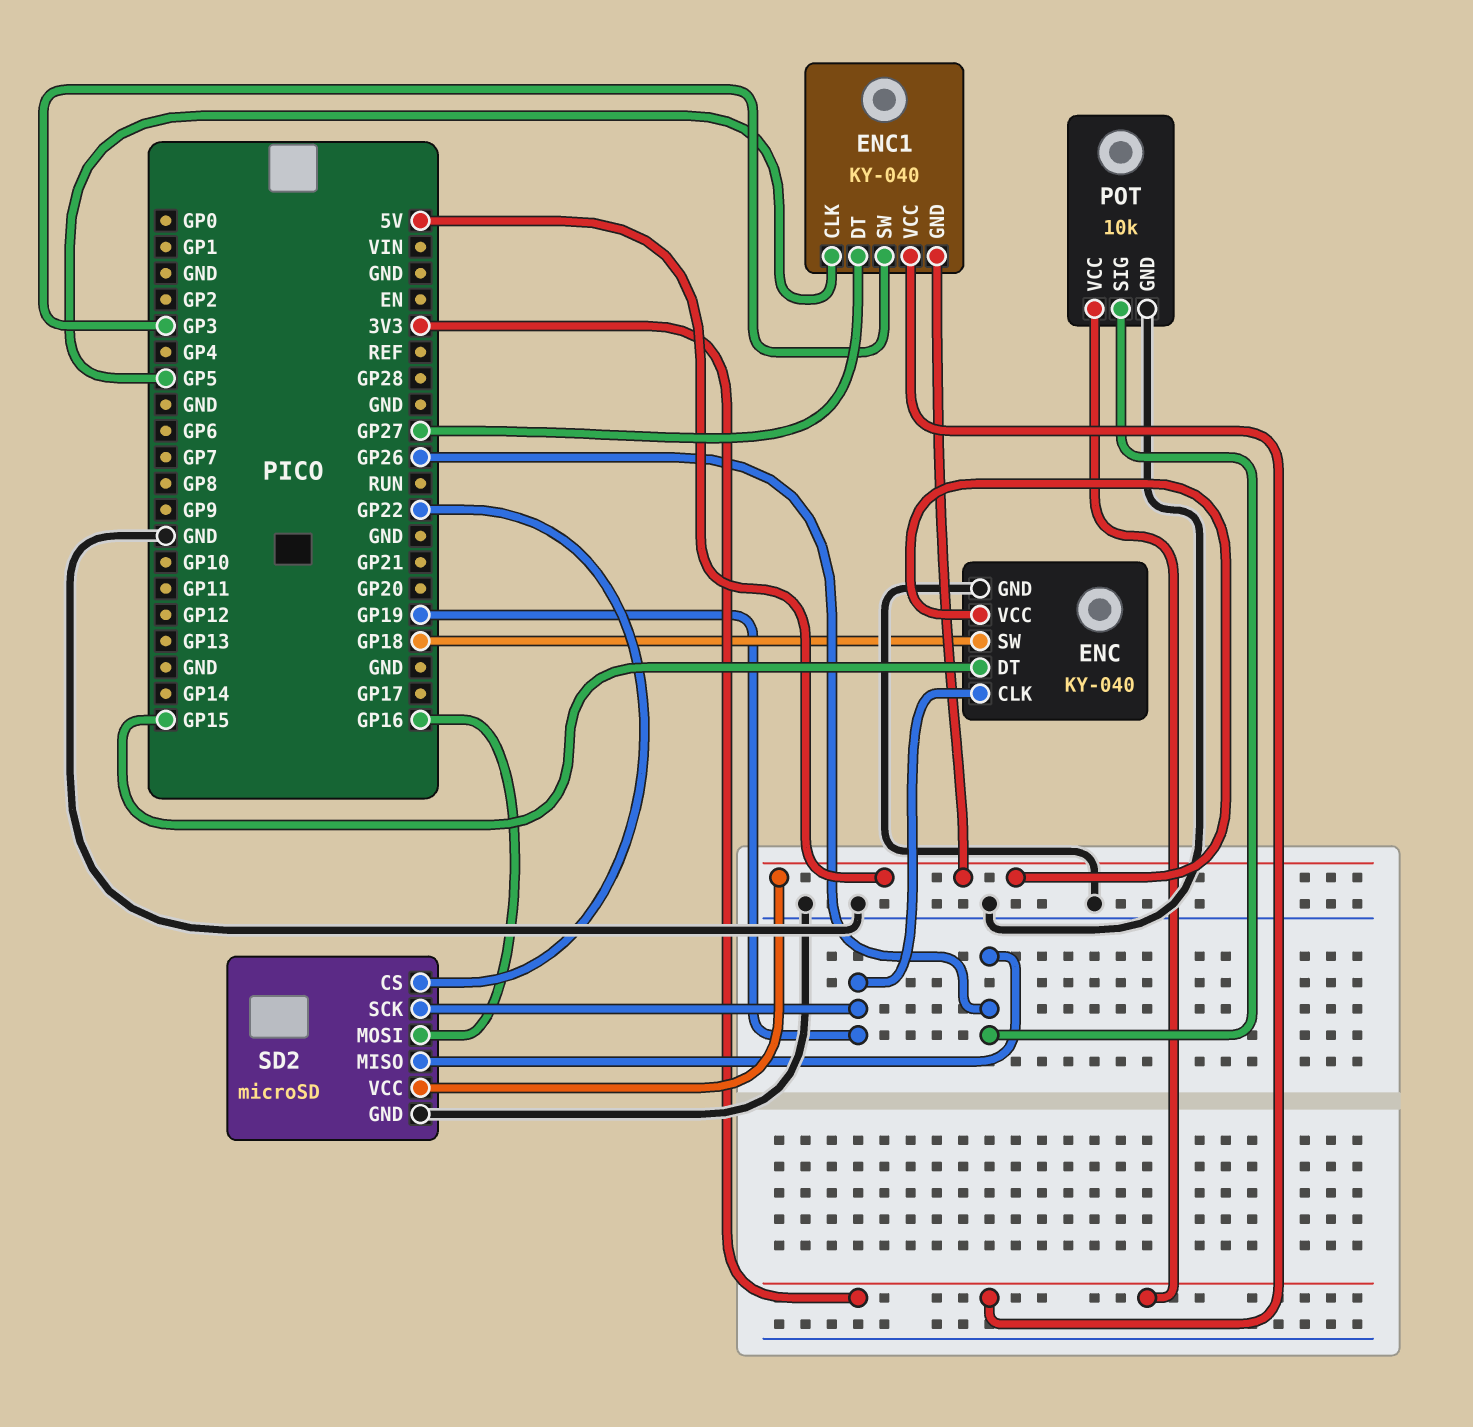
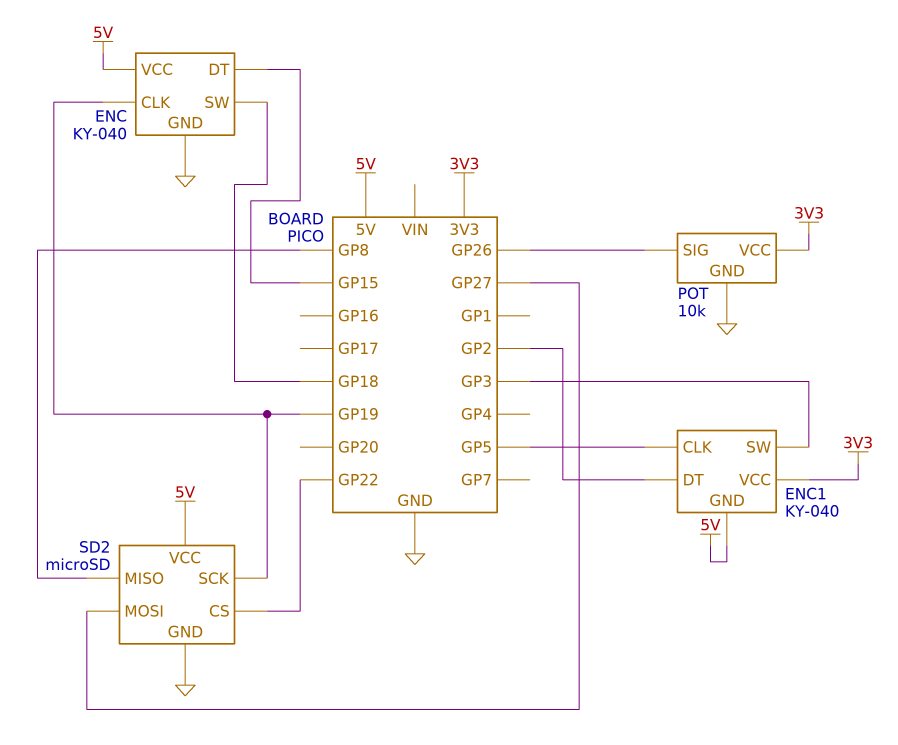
ENC1 pin DT: GP27 -> GP2
SD2 pin MISO: GP26 -> GP8
SD2 pin MOSI: GP16 -> GP27

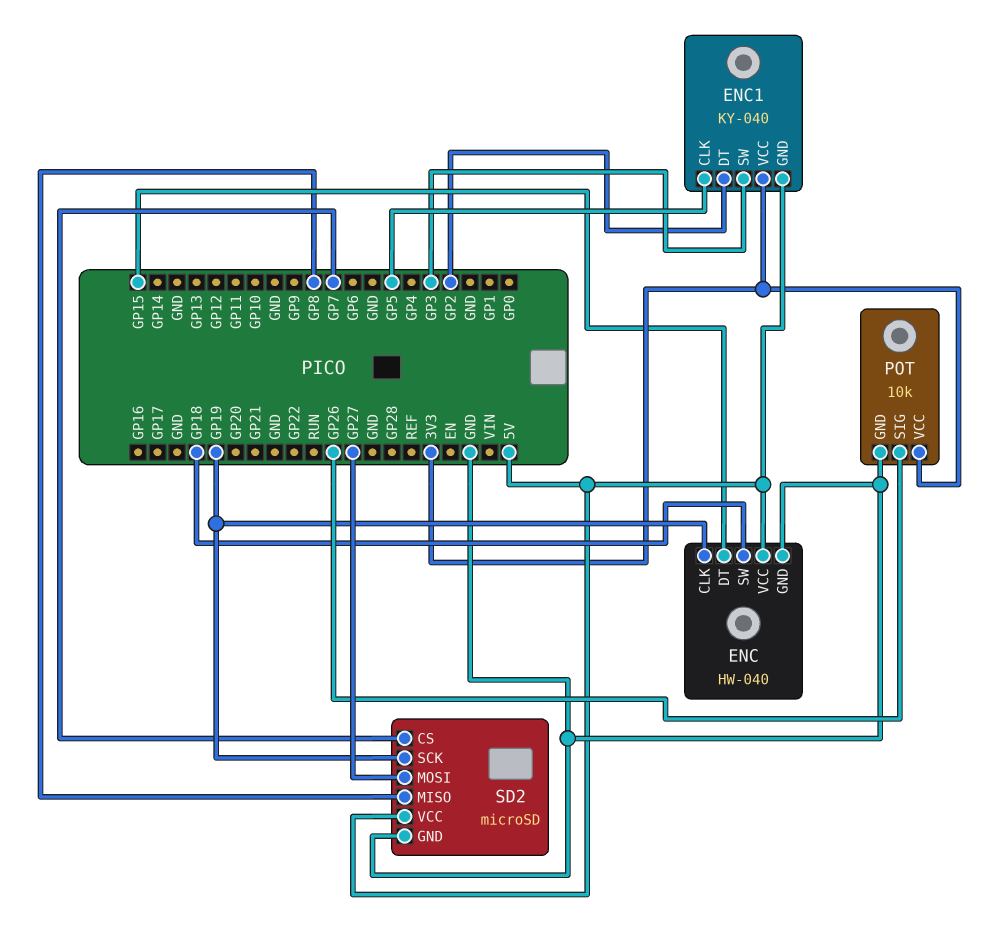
ENC: KY-040 -> HW-040
SD2 pin CS: GP22 -> GP7

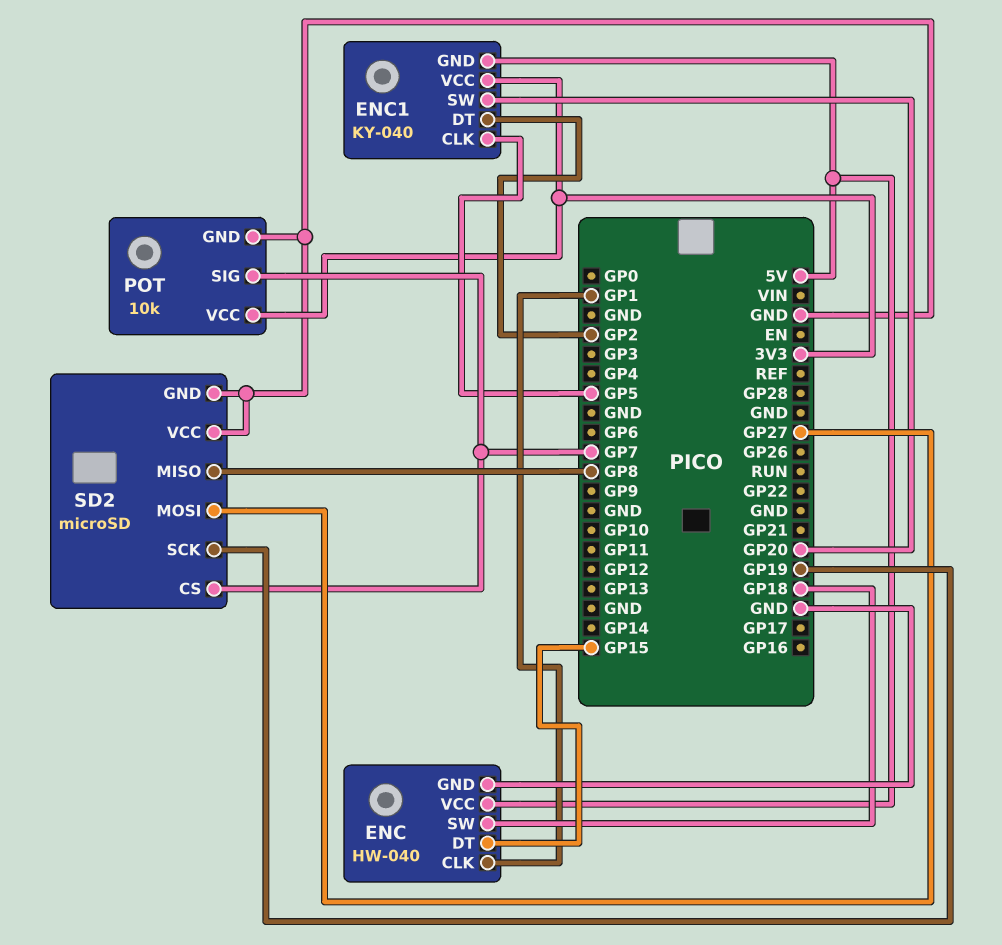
ENC pin CLK: GP19 -> GP1
ENC1 pin SW: GP3 -> GP20
POT pin SIG: GP26 -> GP7
SD2 pin VCC: 5V -> GND

